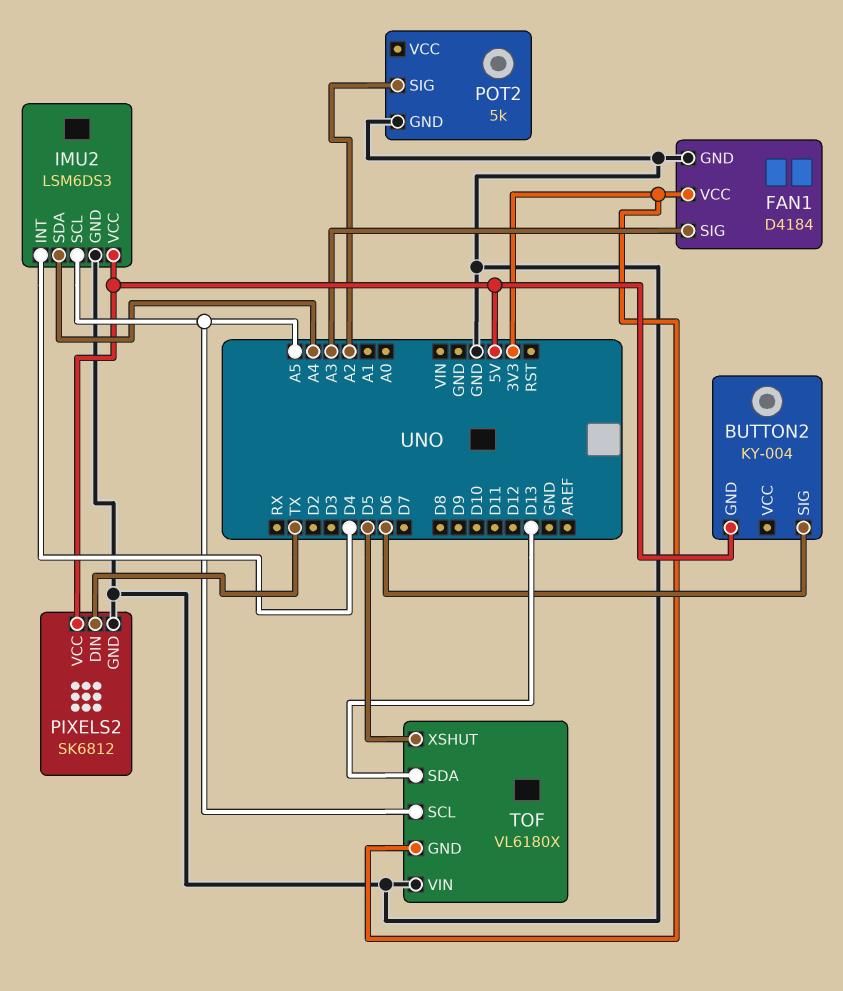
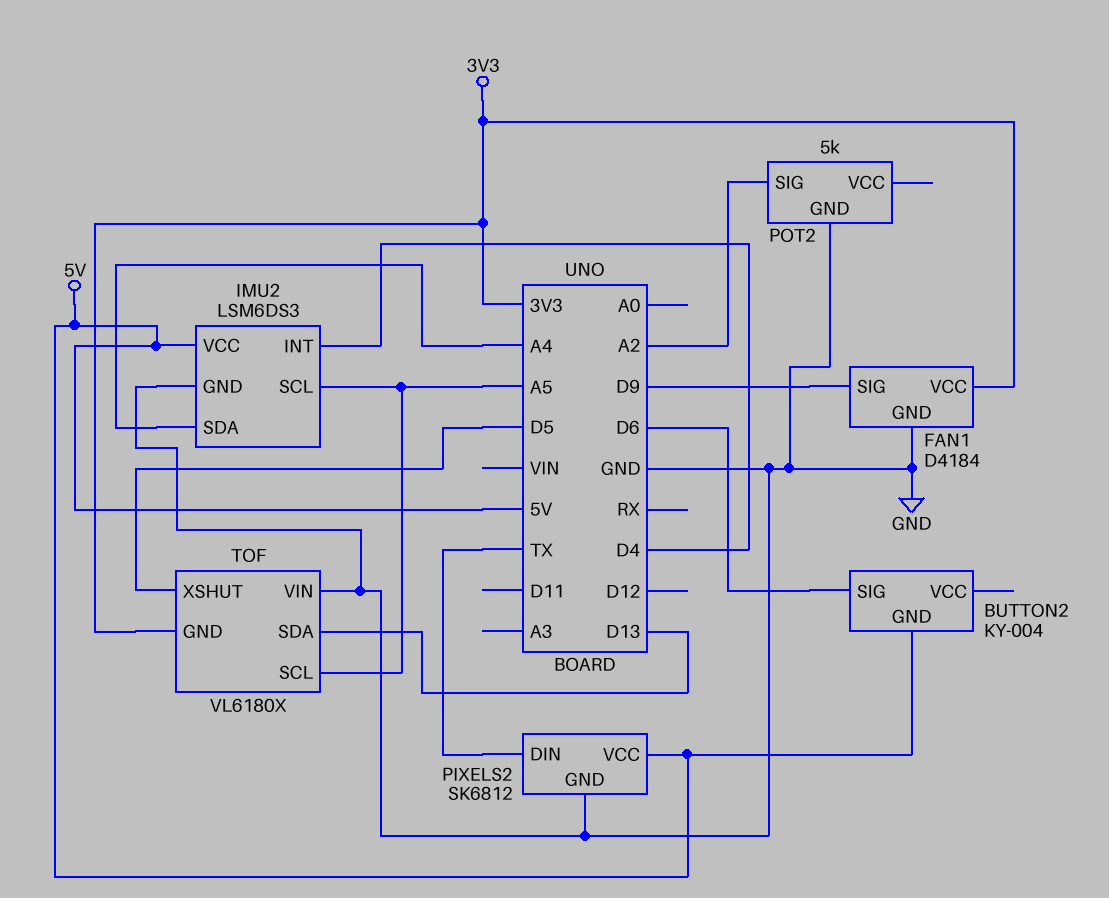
FAN1 pin SIG: A3 -> D9

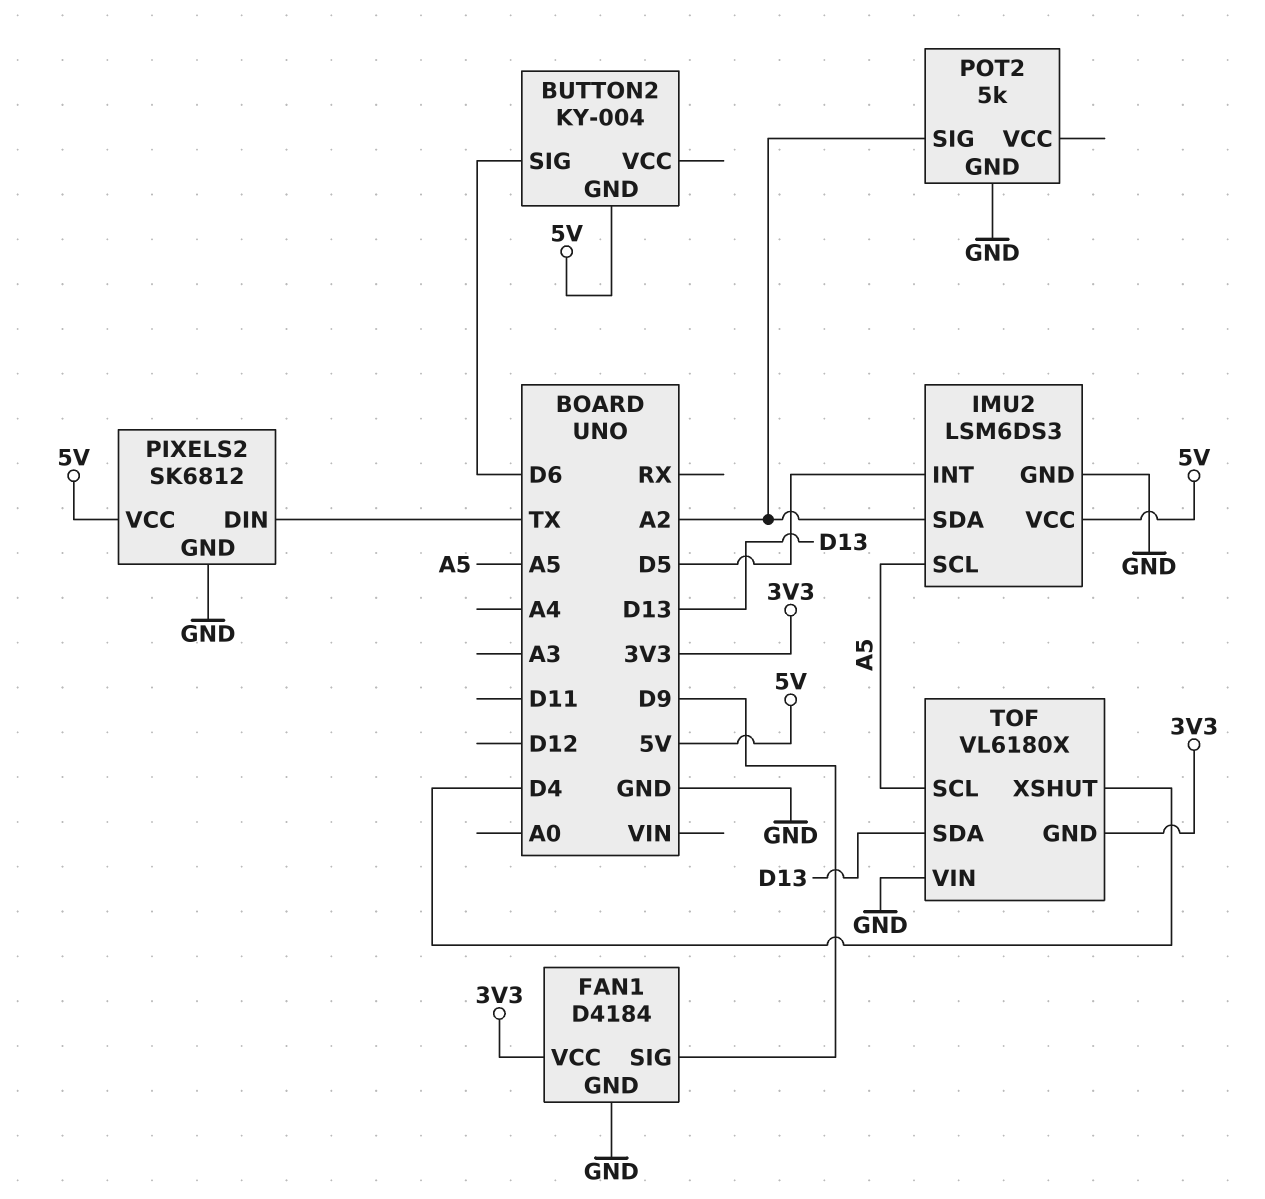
IMU2 pin INT: D4 -> D5
IMU2 pin SDA: A4 -> A2
TOF pin XSHUT: D5 -> D4

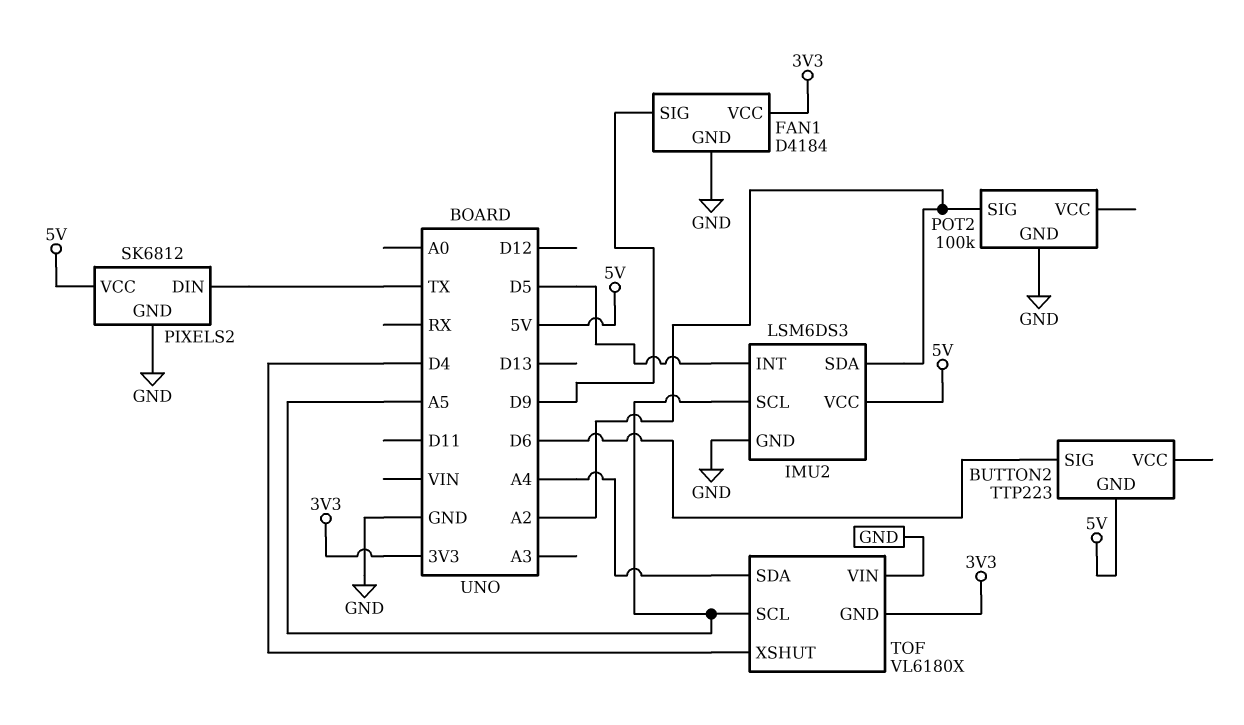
BUTTON2: KY-004 -> TTP223
POT2: 5k -> 100k
TOF pin SDA: D13 -> A4

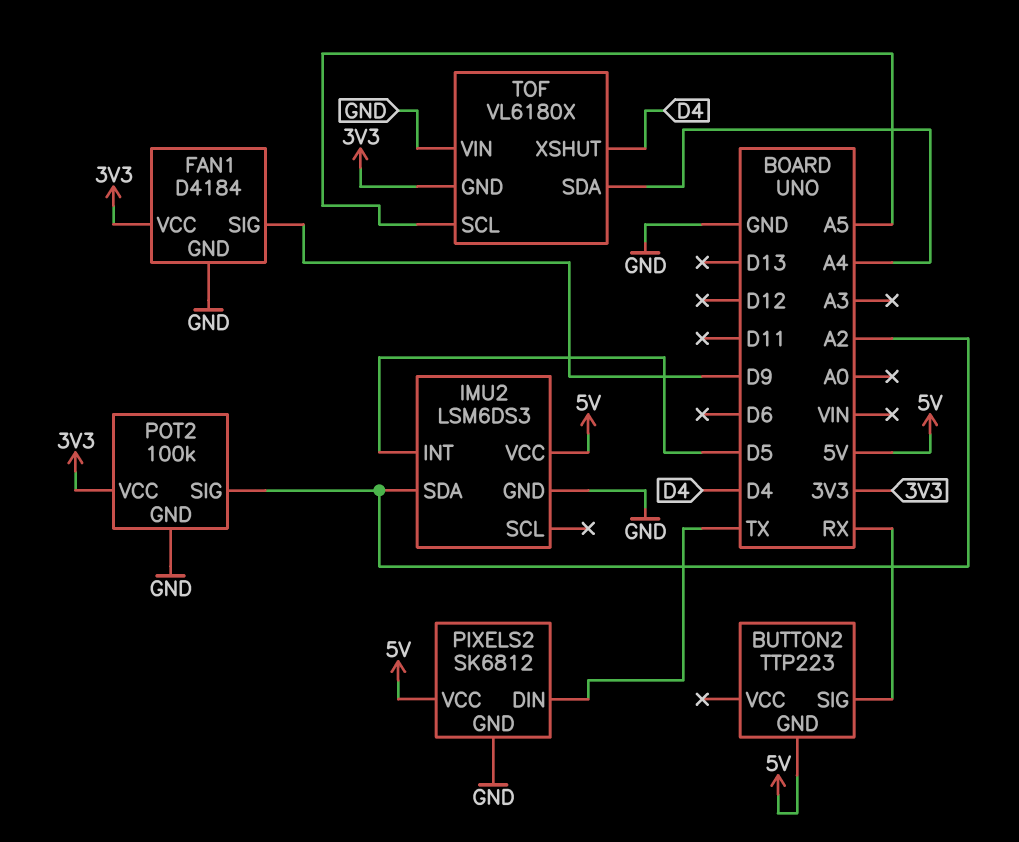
BUTTON2 pin SIG: D6 -> RX
IMU2 pin SCL: A5 -> none
POT2 pin VCC: none -> 3V3

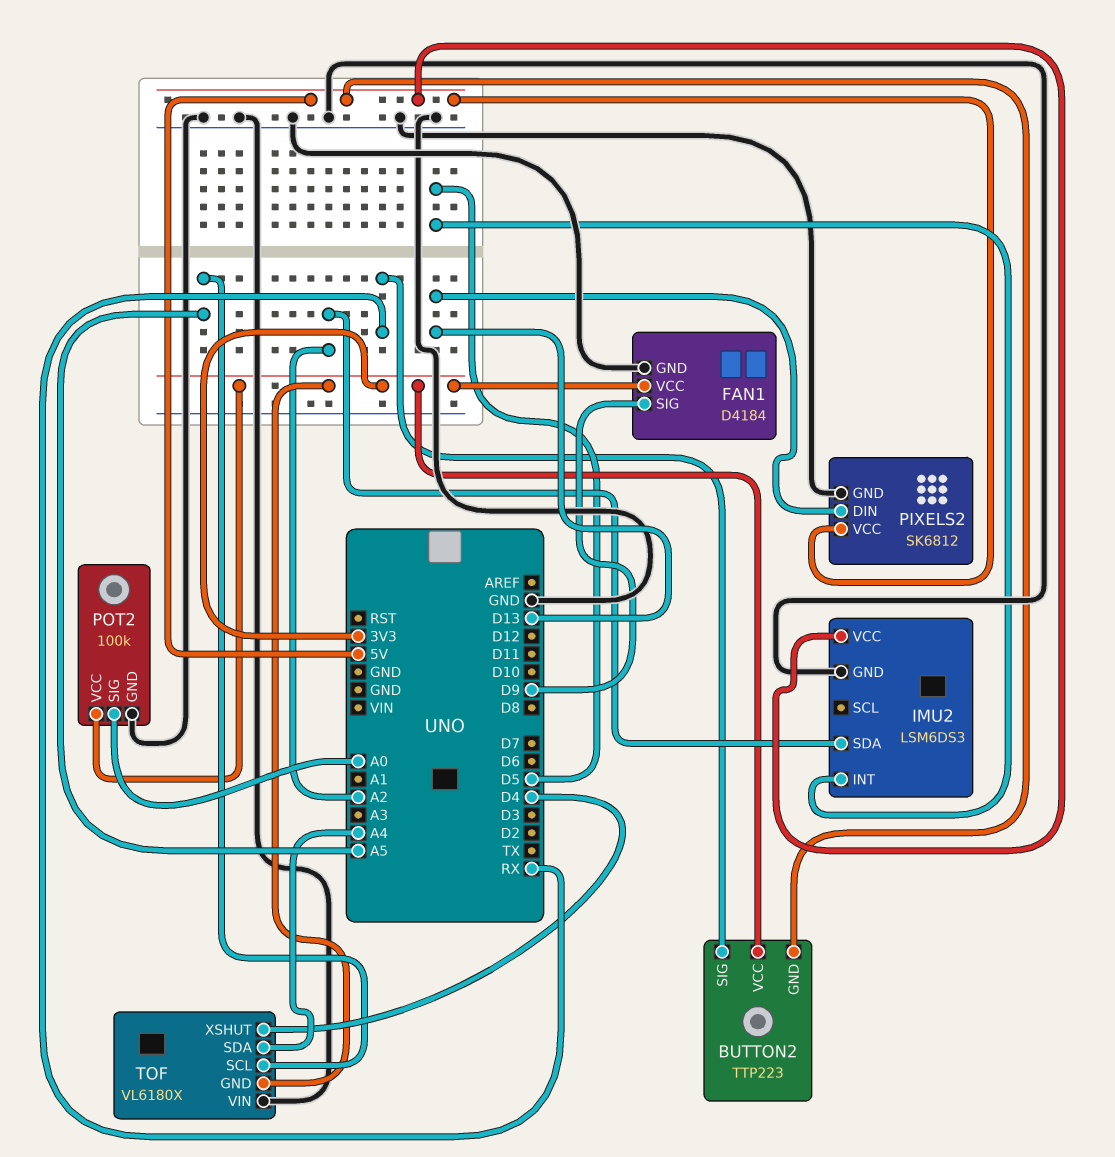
BUTTON2 pin VCC: none -> 3V3
PIXELS2 pin DIN: TX -> D13
POT2 pin SIG: A2 -> A0

